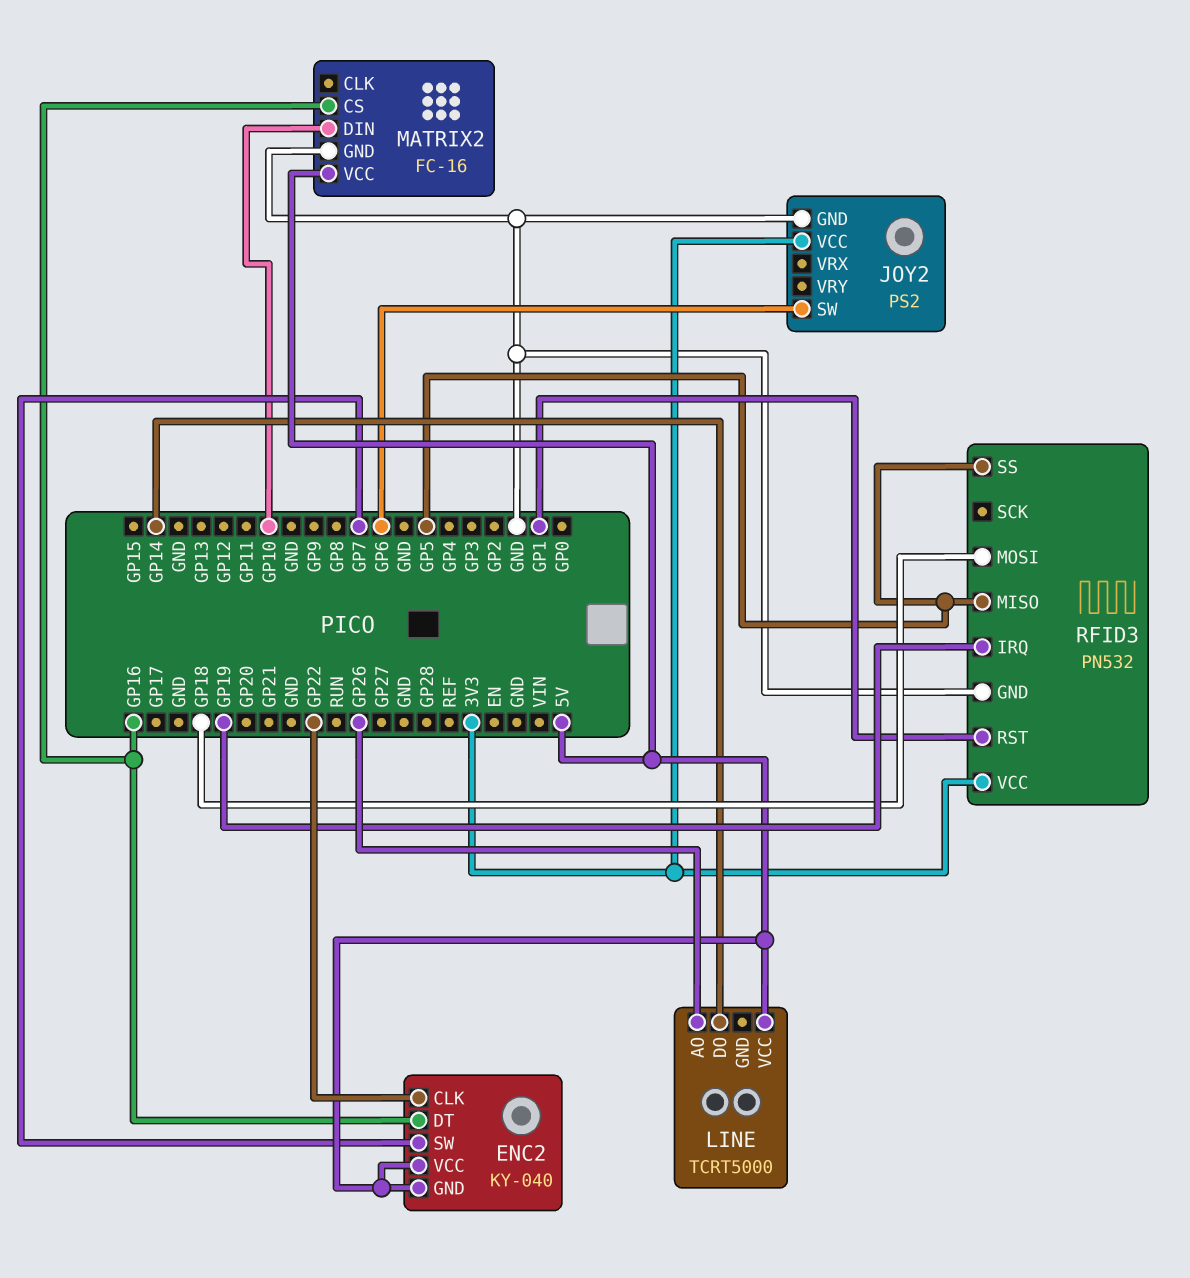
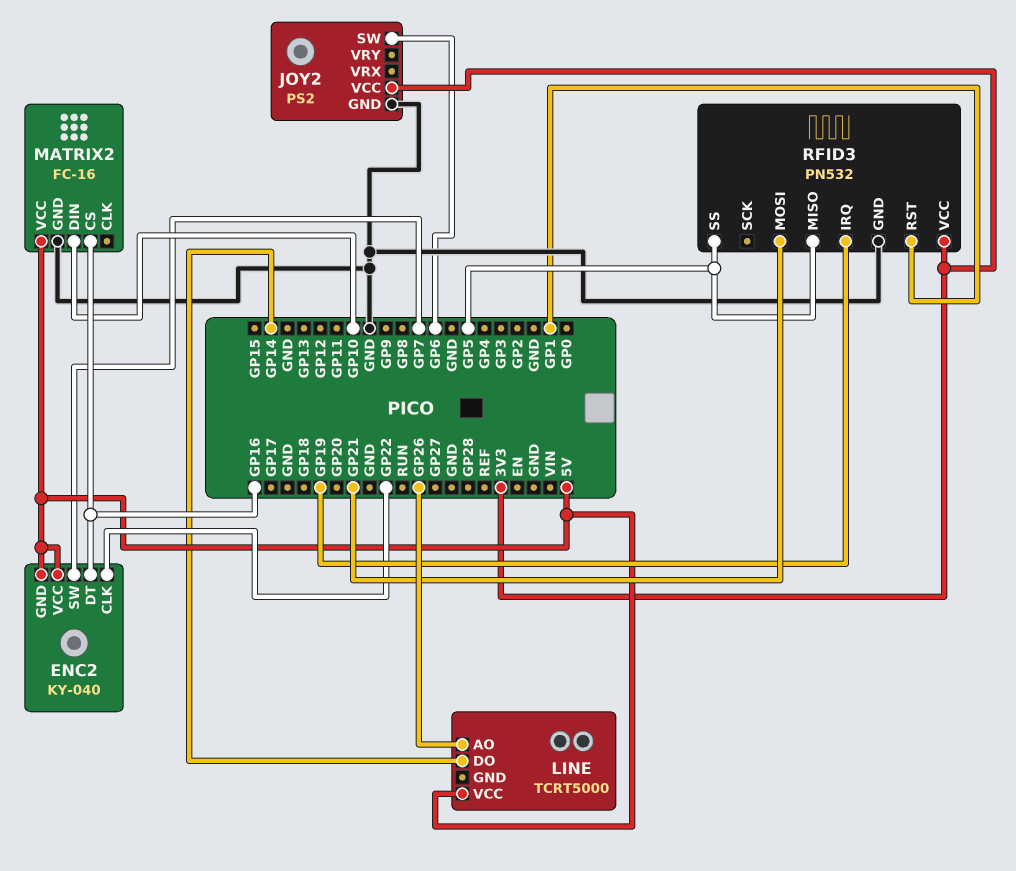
RFID3 pin MOSI: GP18 -> GP21

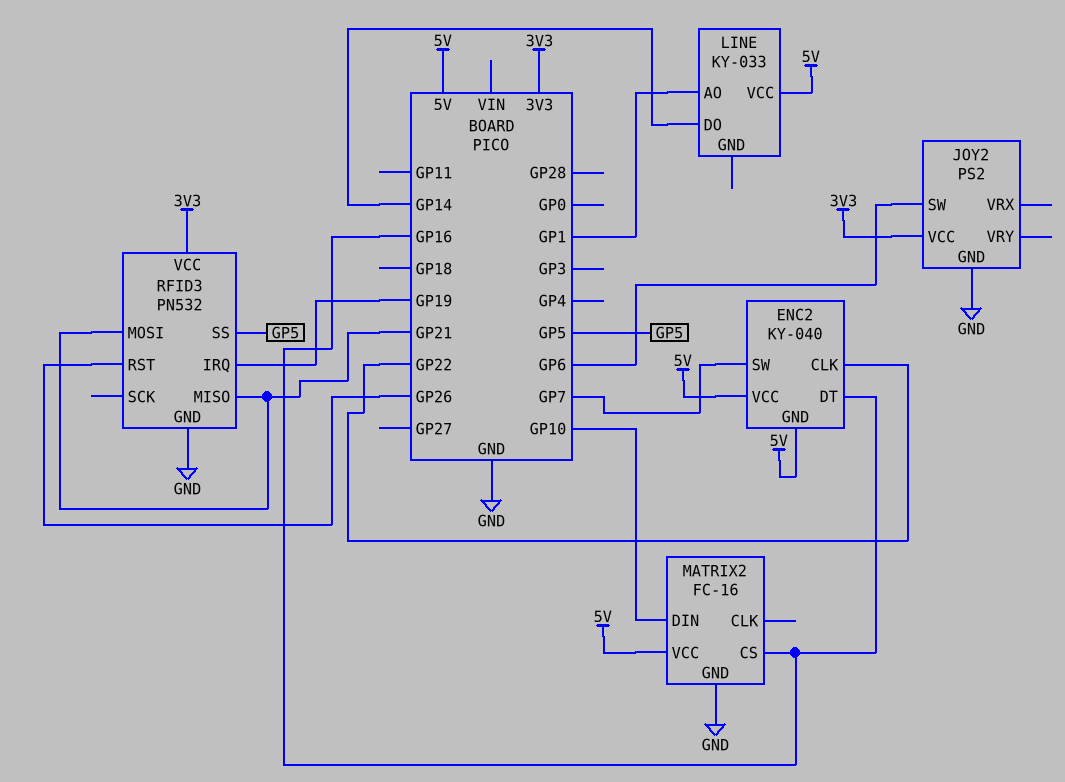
LINE: TCRT5000 -> KY-033
LINE pin AO: GP26 -> GP1
RFID3 pin MISO: GP5 -> GP21
RFID3 pin RST: GP1 -> GP26

